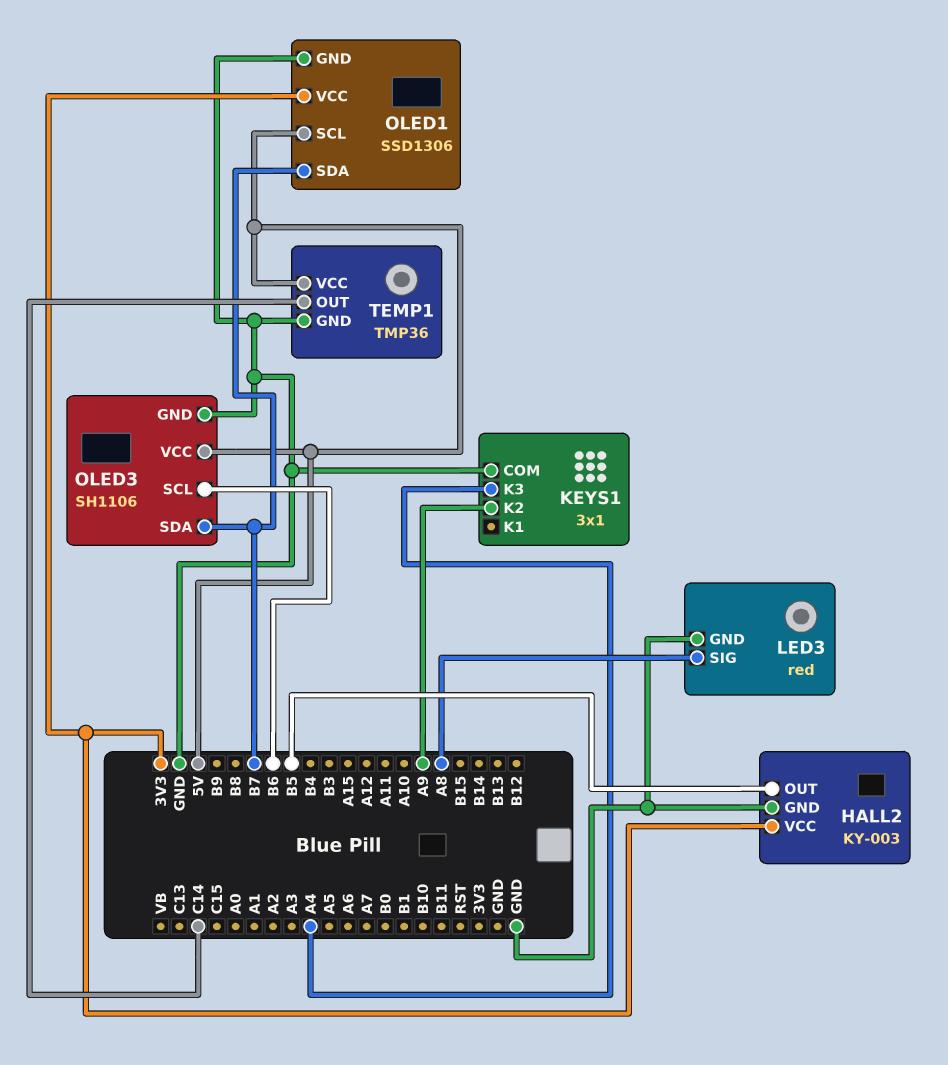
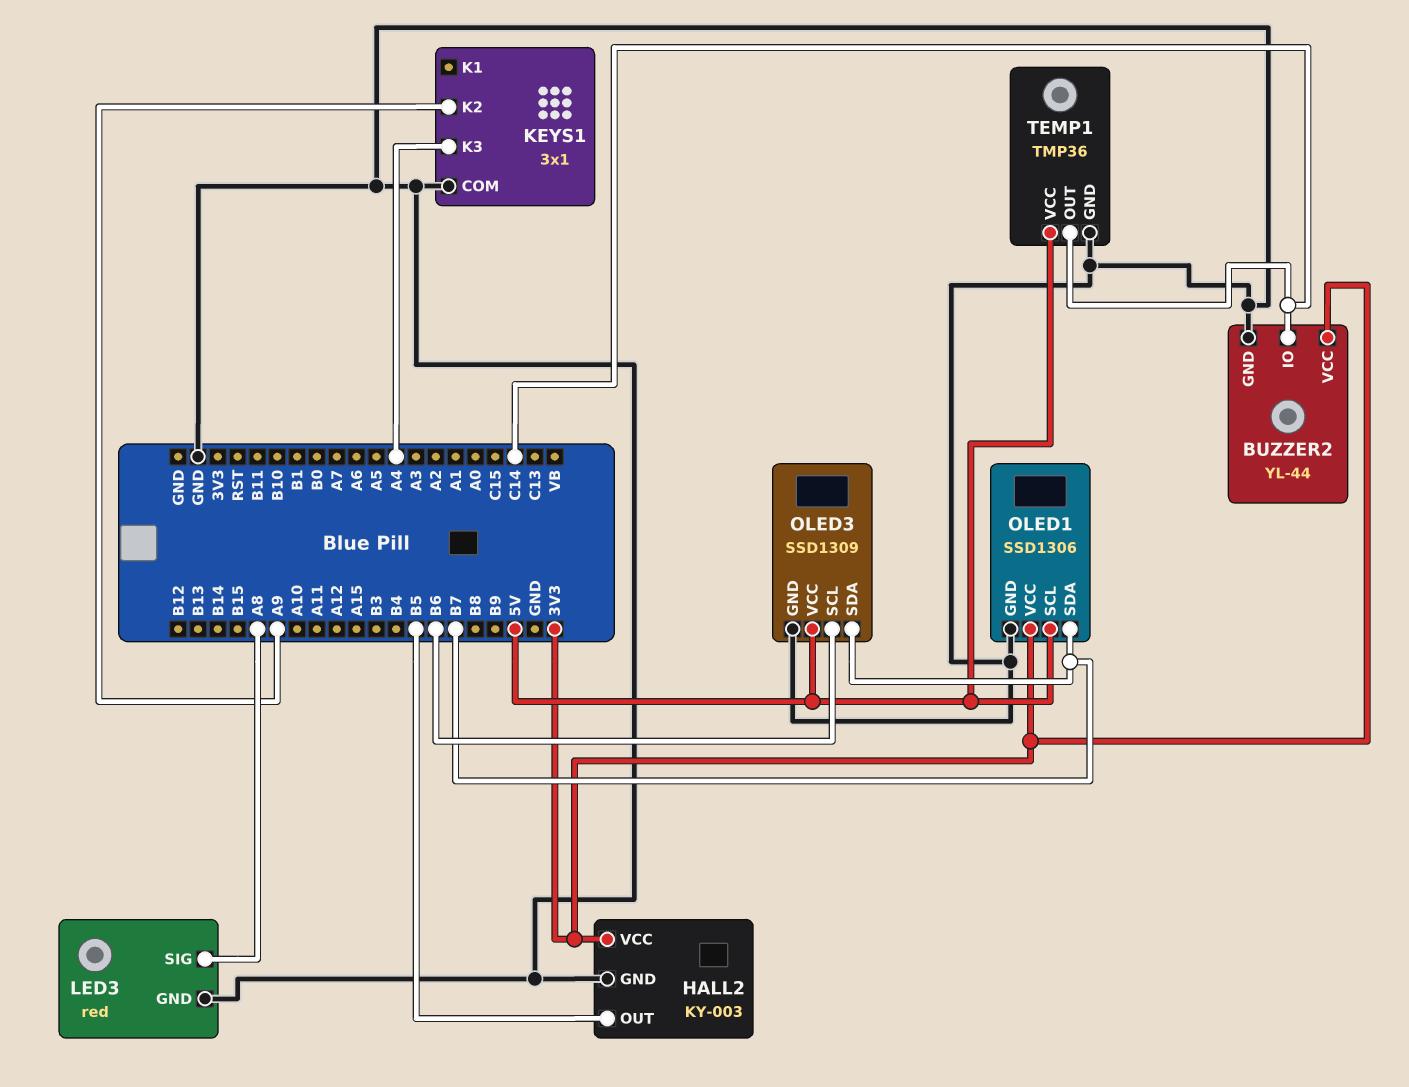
BUZZER2: none -> YL-44
BUZZER2 pin GND: none -> GND
BUZZER2 pin IO: none -> C14
BUZZER2 pin VCC: none -> 3V3
OLED3: SH1106 -> SSD1309

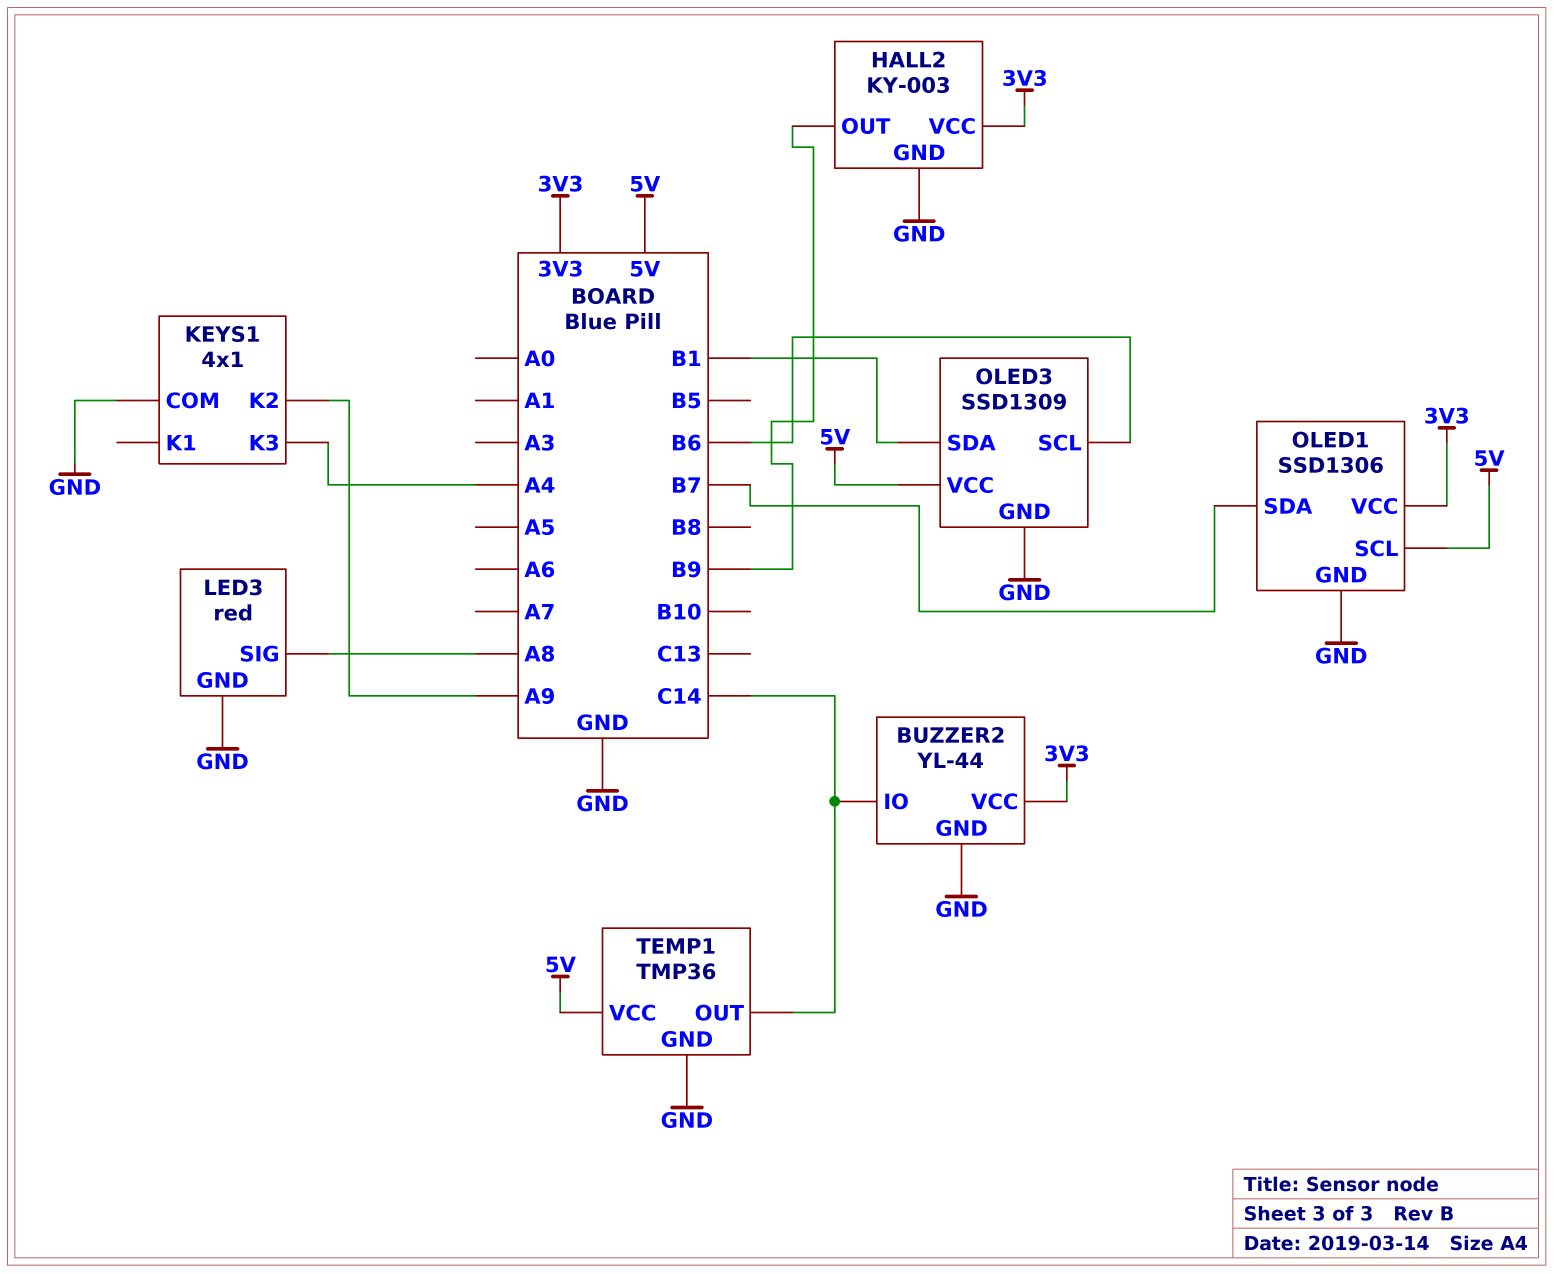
HALL2 pin OUT: B5 -> B9
KEYS1: 3x1 -> 4x1
OLED3 pin SDA: B7 -> B1

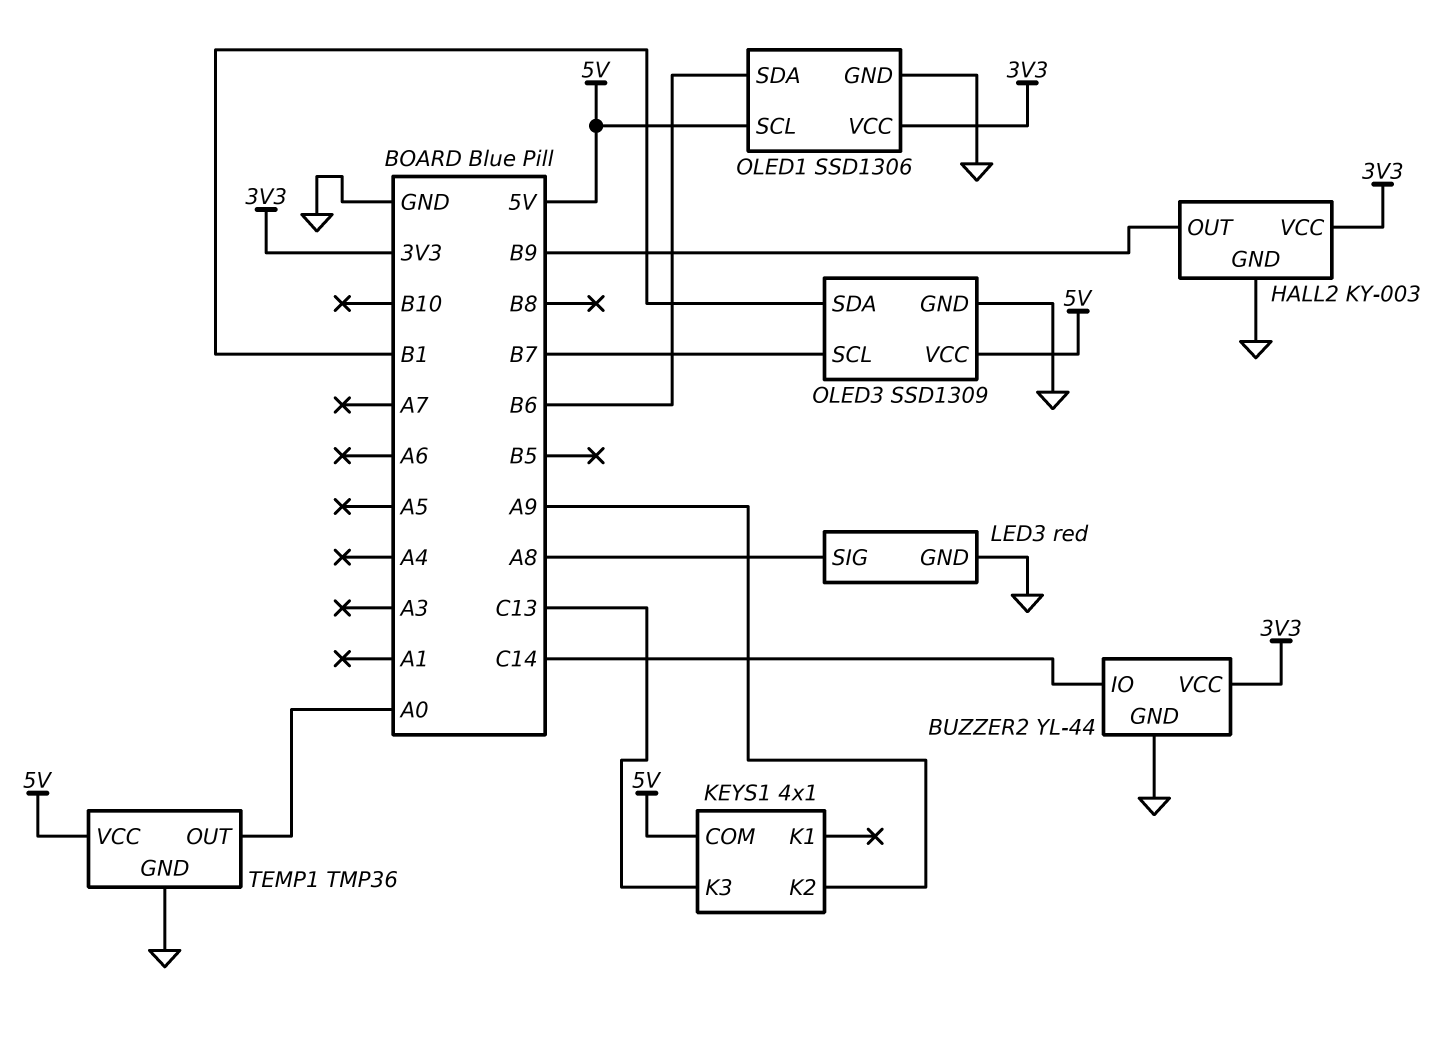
KEYS1 pin COM: GND -> 5V
KEYS1 pin K3: A4 -> C13
OLED1 pin SDA: B7 -> B6
OLED3 pin SCL: B6 -> B7
TEMP1 pin OUT: C14 -> A0

